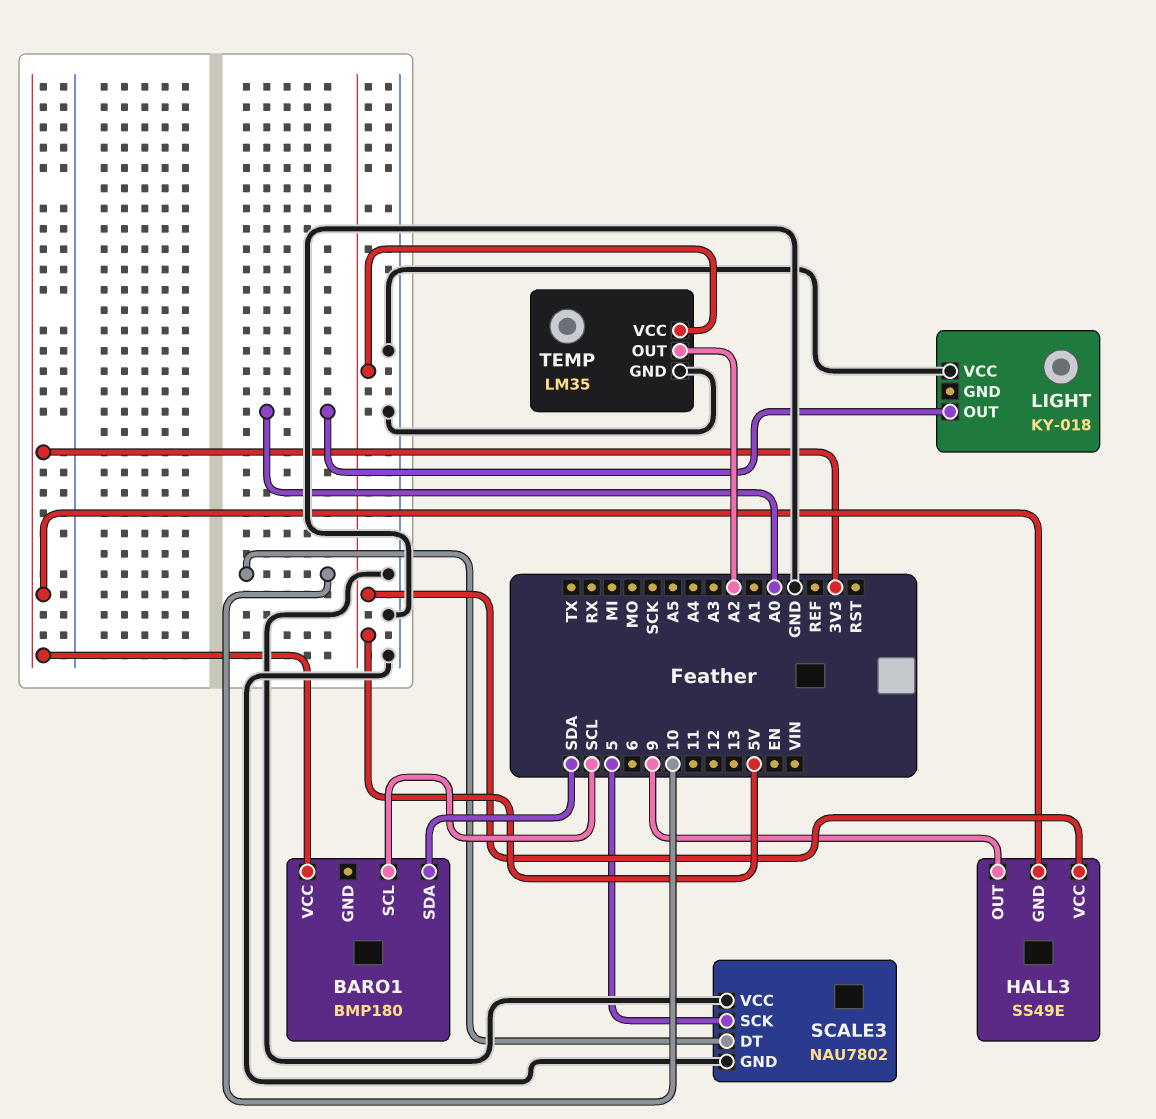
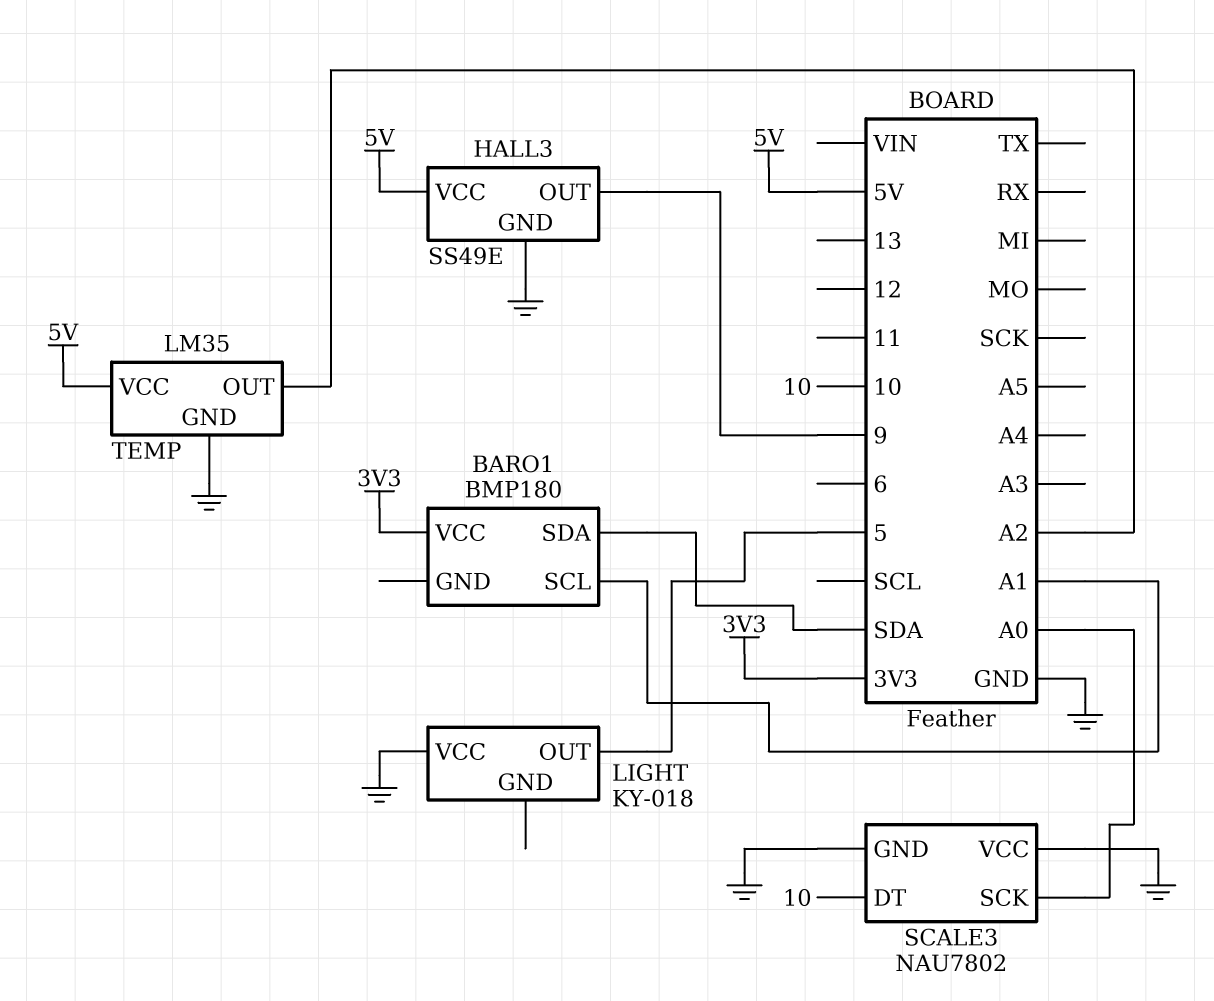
BARO1 pin SCL: SCL -> A1
HALL3 pin GND: 3V3 -> GND
LIGHT pin OUT: A0 -> 5
SCALE3 pin SCK: 5 -> A0

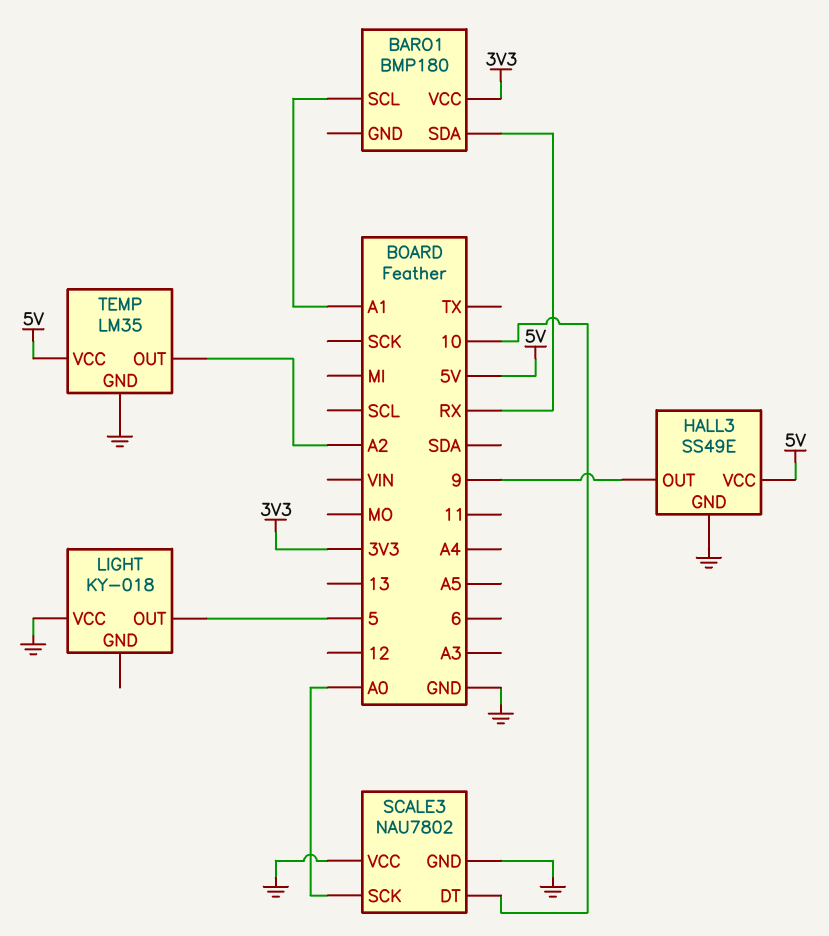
BARO1 pin SDA: SDA -> RX

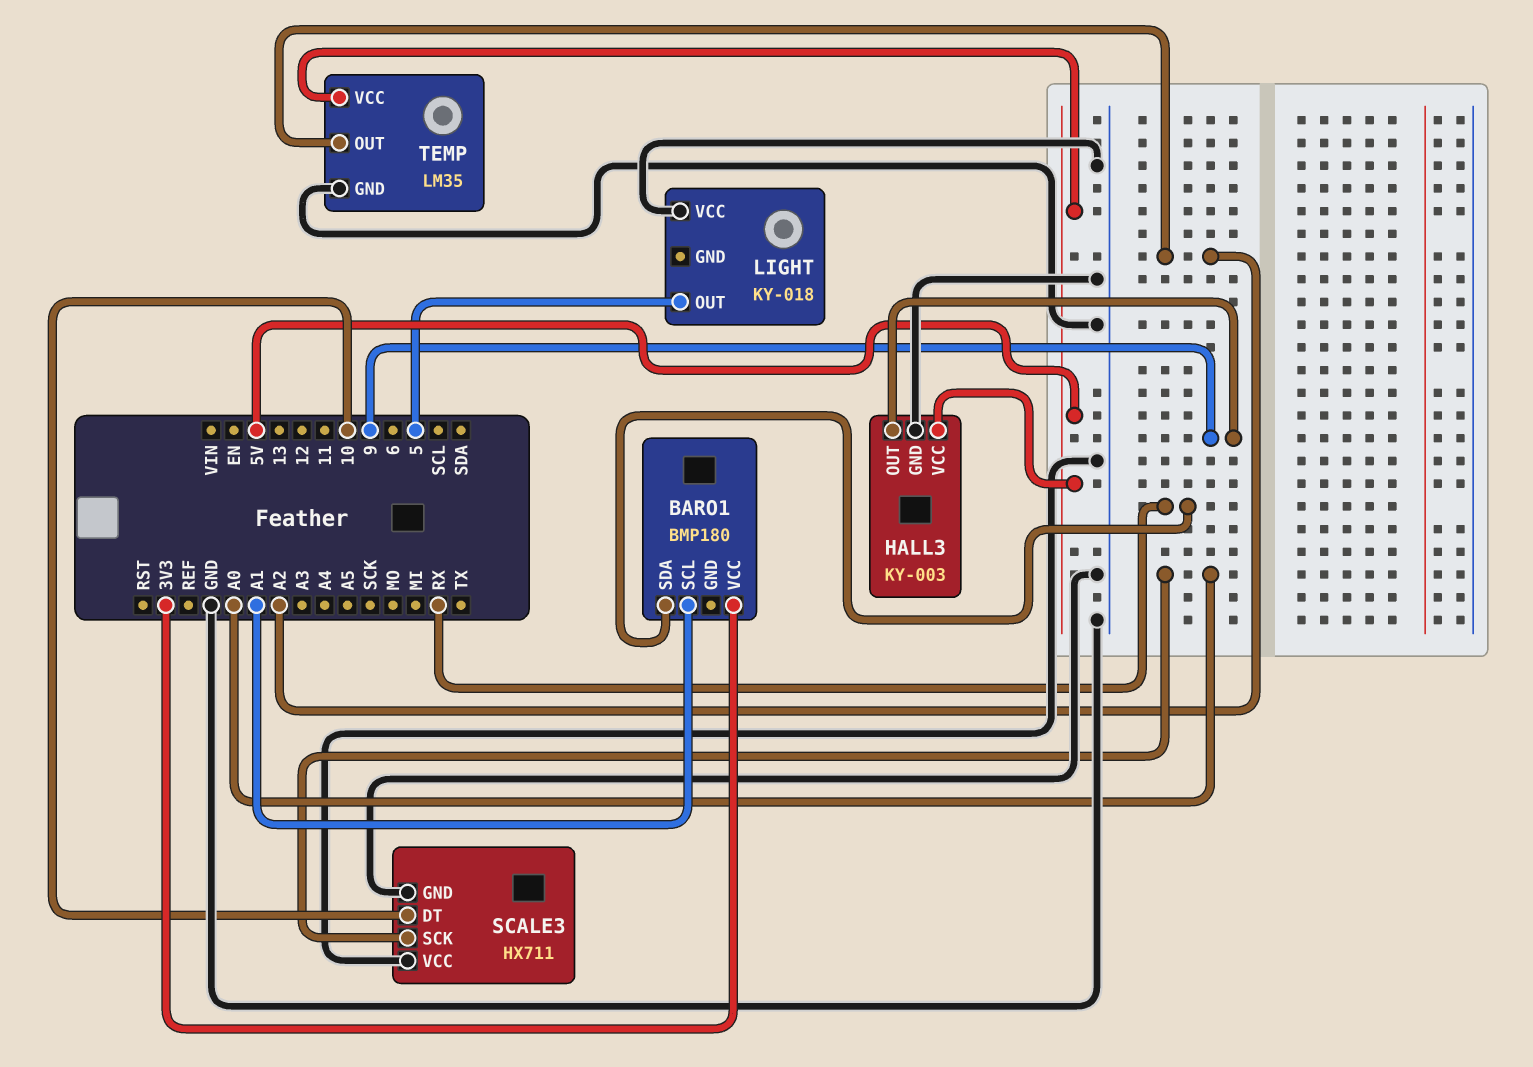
HALL3: SS49E -> KY-003
SCALE3: NAU7802 -> HX711

